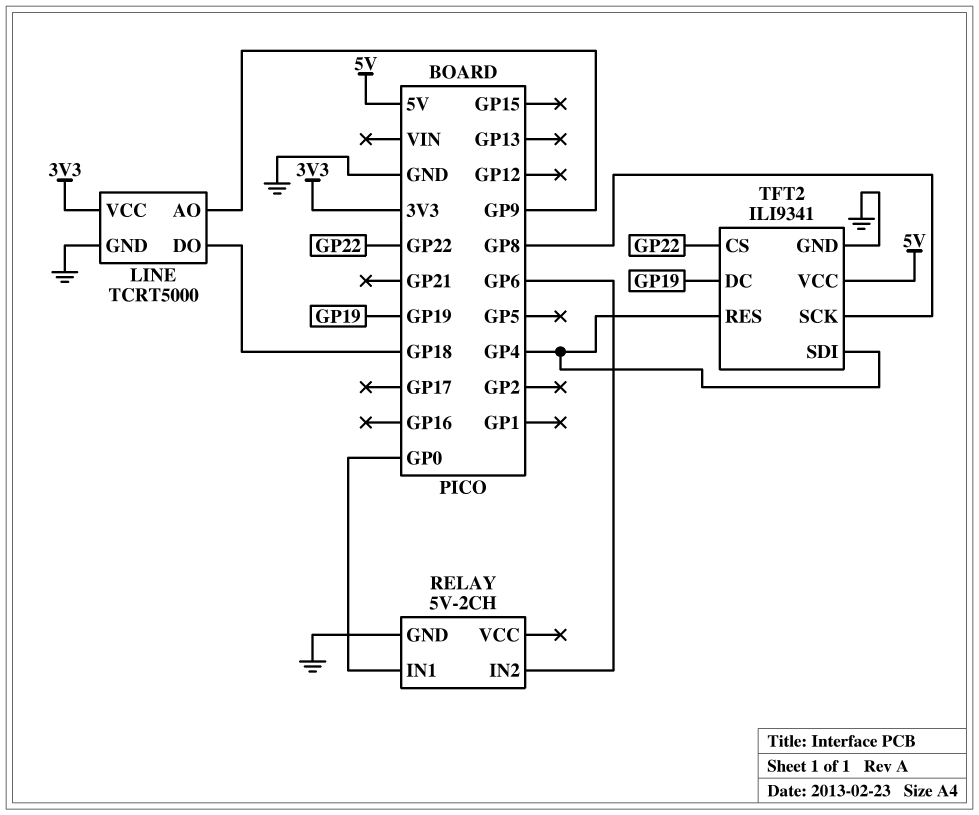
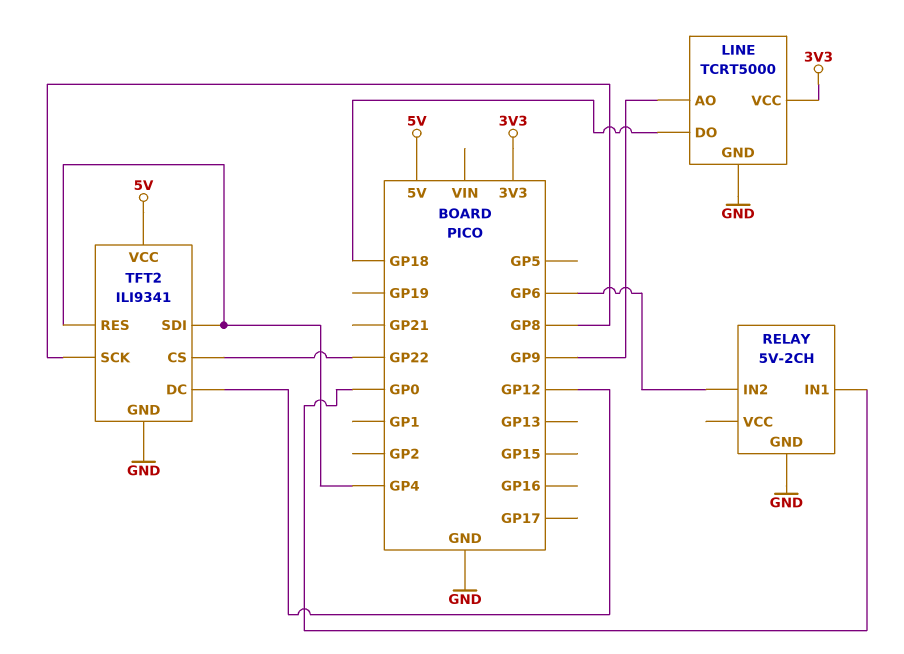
TFT2 pin DC: GP19 -> GP12

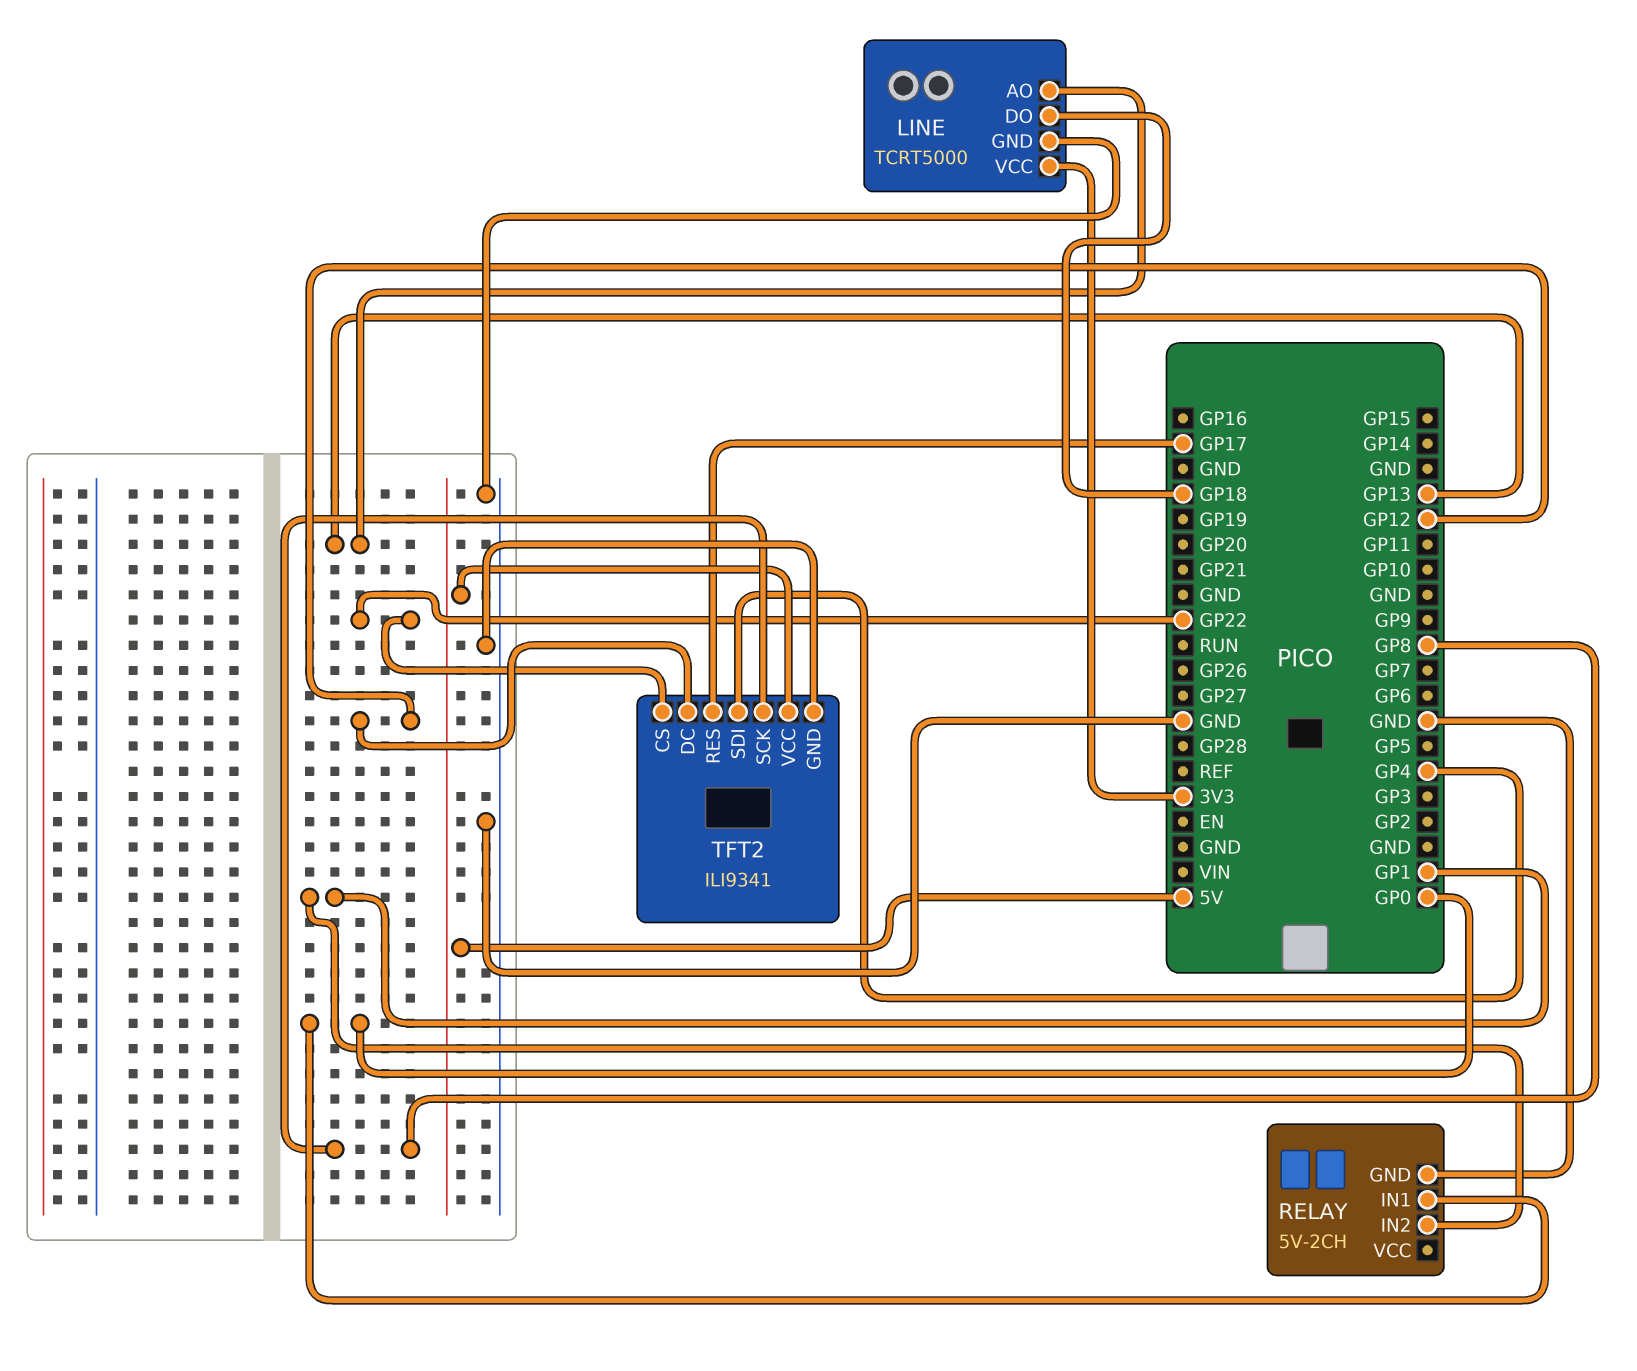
LINE pin AO: GP9 -> GP13
RELAY pin IN2: GP6 -> GP1
TFT2 pin RES: GP4 -> GP17

